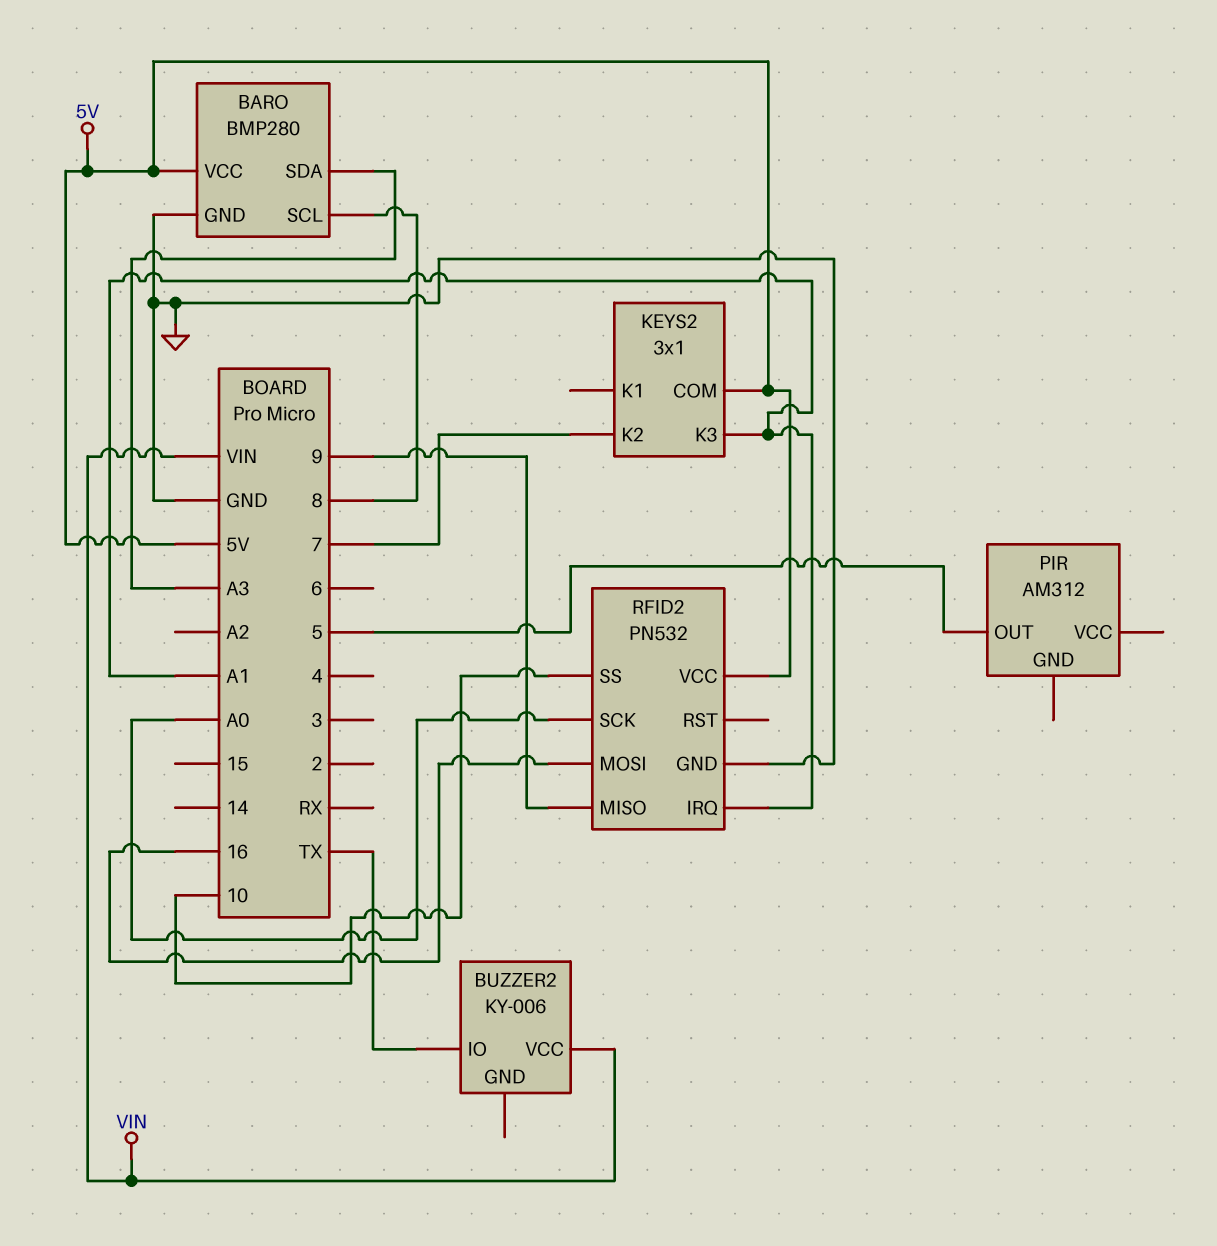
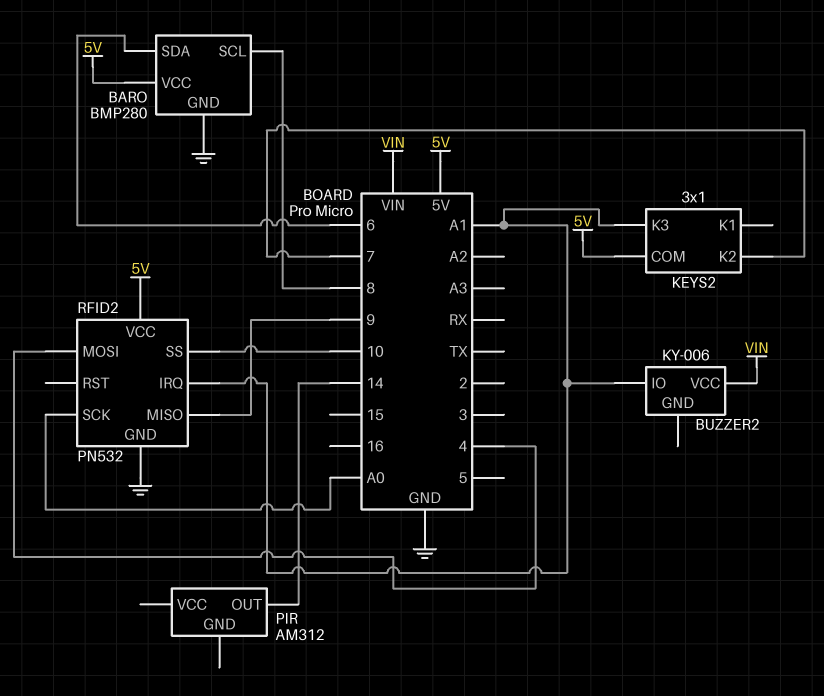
BARO pin SDA: A3 -> 6
BUZZER2 pin IO: TX -> A1
PIR pin OUT: 5 -> 14
RFID2 pin MOSI: 16 -> 4

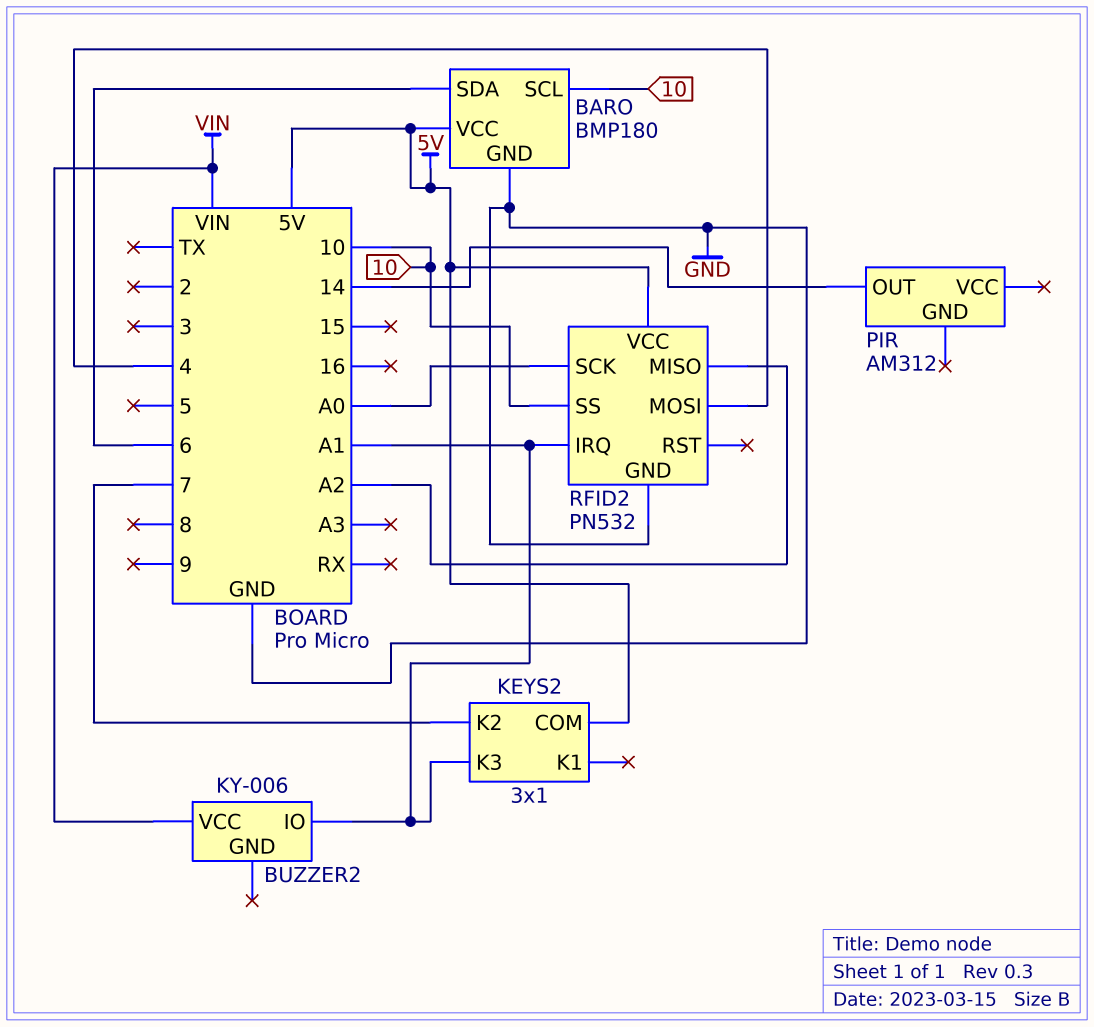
BARO: BMP280 -> BMP180
BARO pin SCL: 8 -> 10
RFID2 pin MISO: 9 -> A2

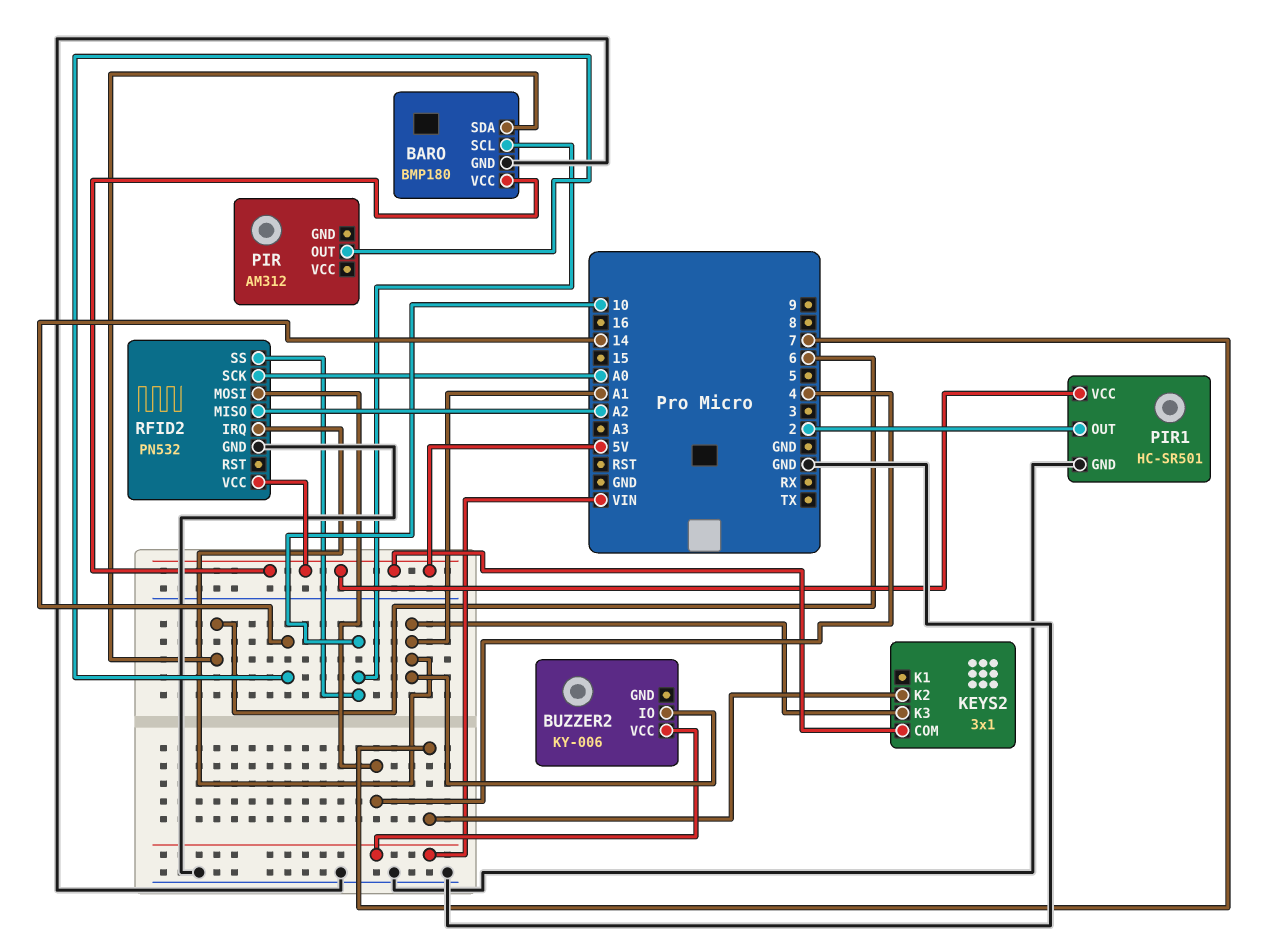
PIR1: none -> HC-SR501
PIR1 pin GND: none -> GND
PIR1 pin OUT: none -> 2
PIR1 pin VCC: none -> 5V

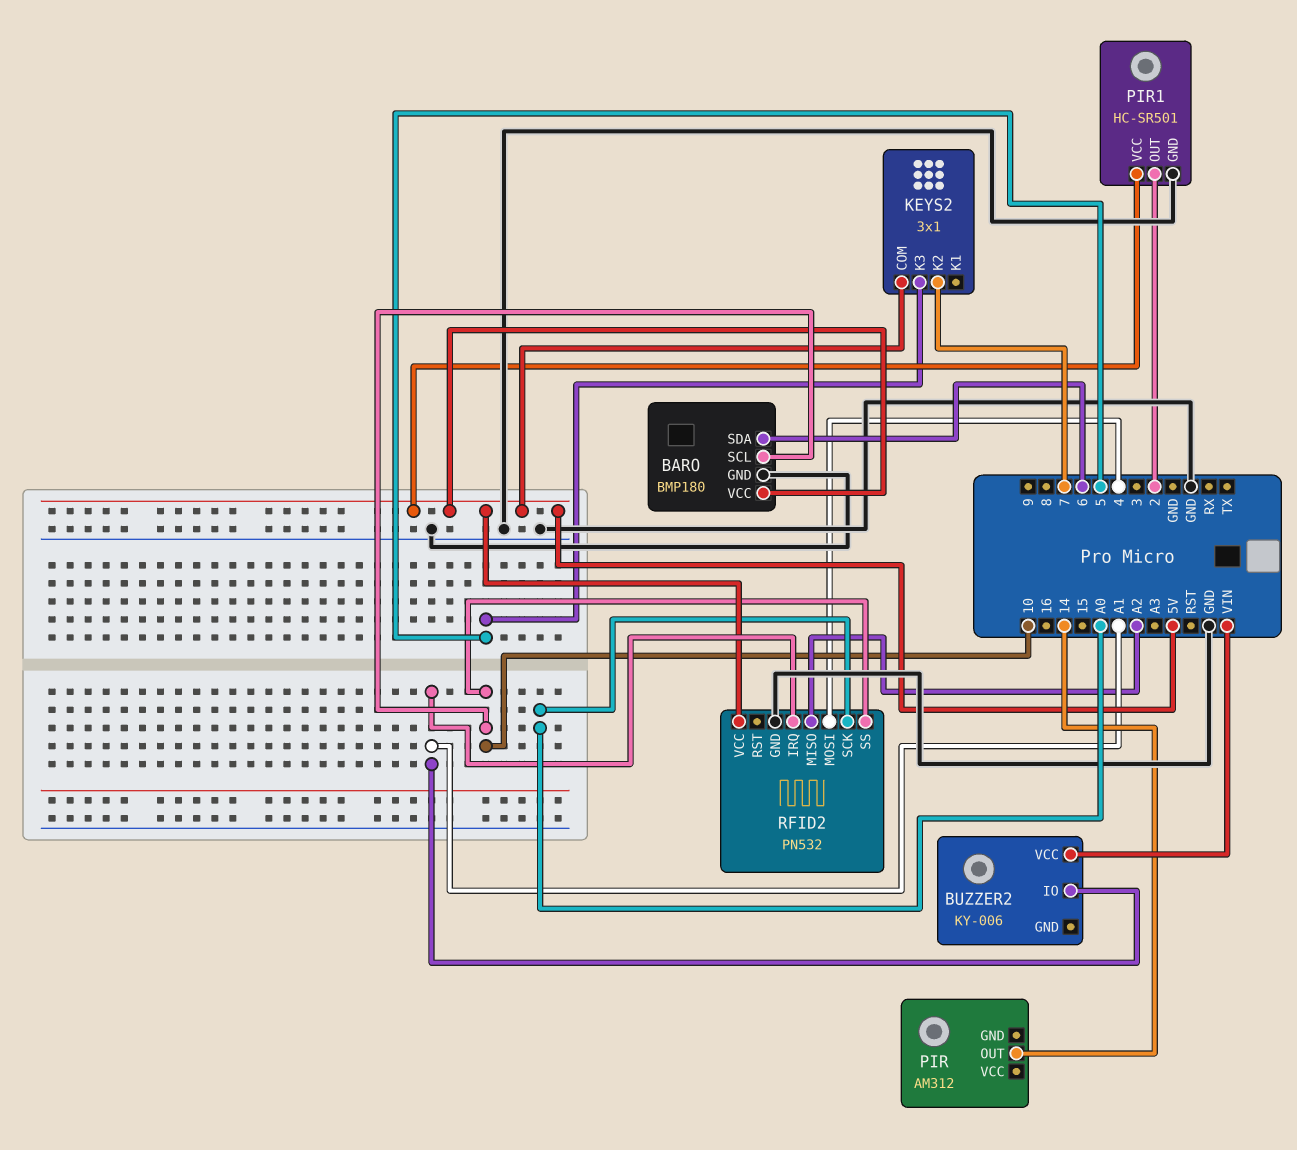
KEYS2 pin K3: A1 -> 5

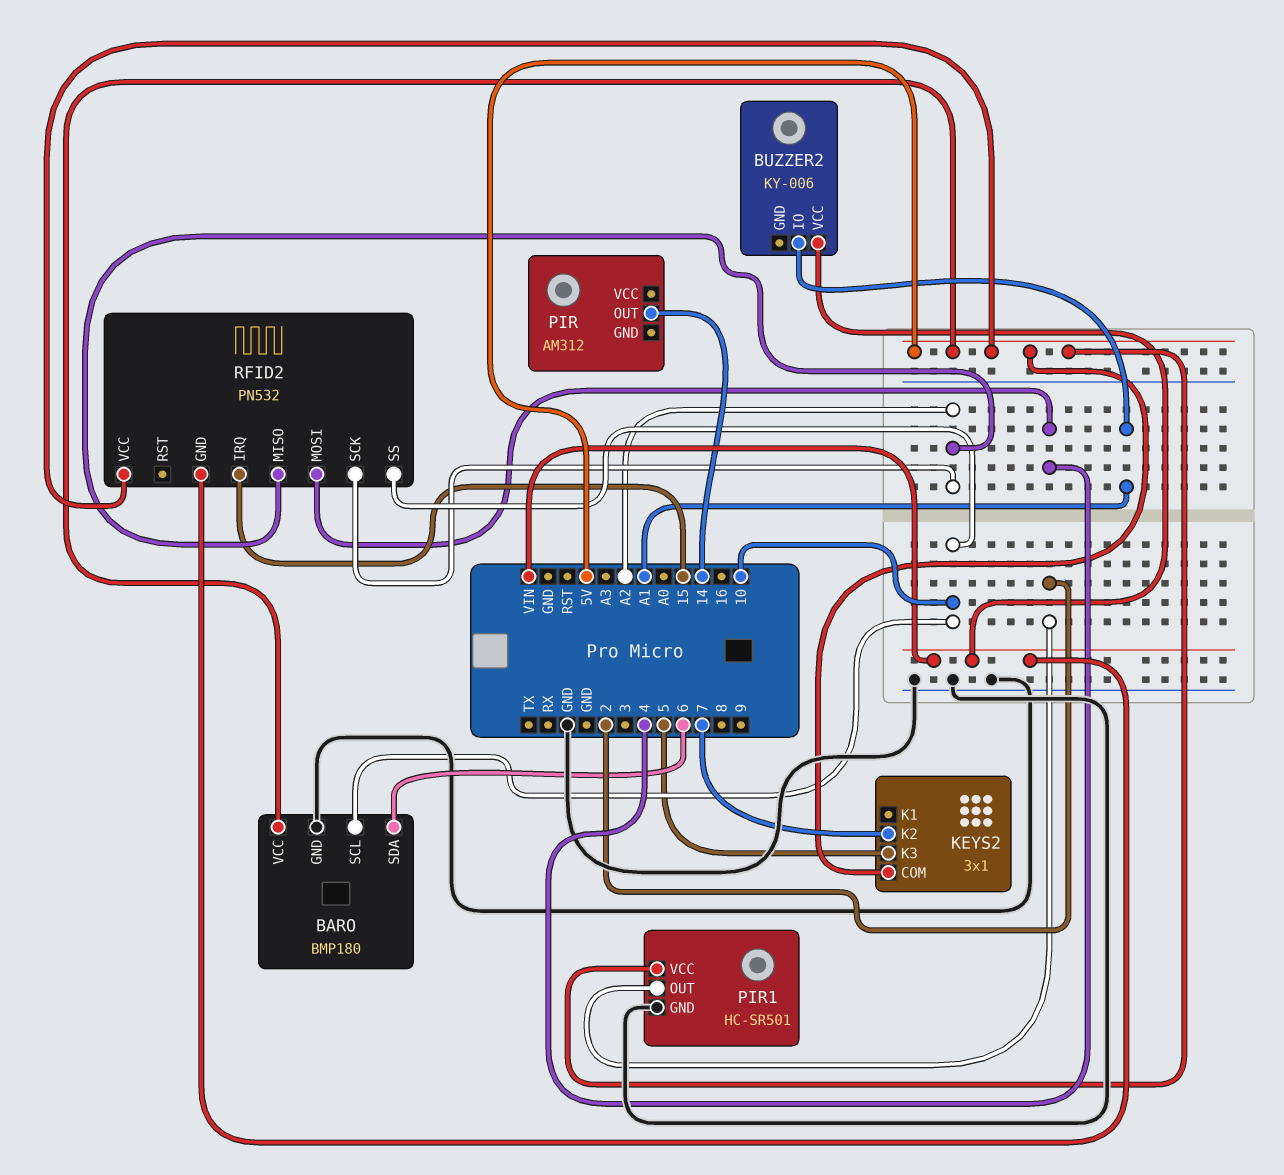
RFID2 pin GND: GND -> VIN
RFID2 pin IRQ: A1 -> 15
RFID2 pin SCK: A0 -> A2

